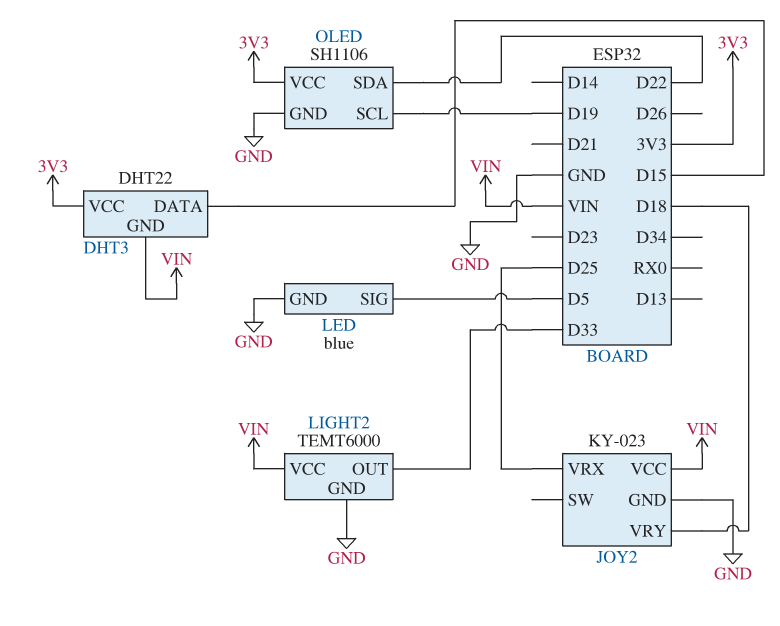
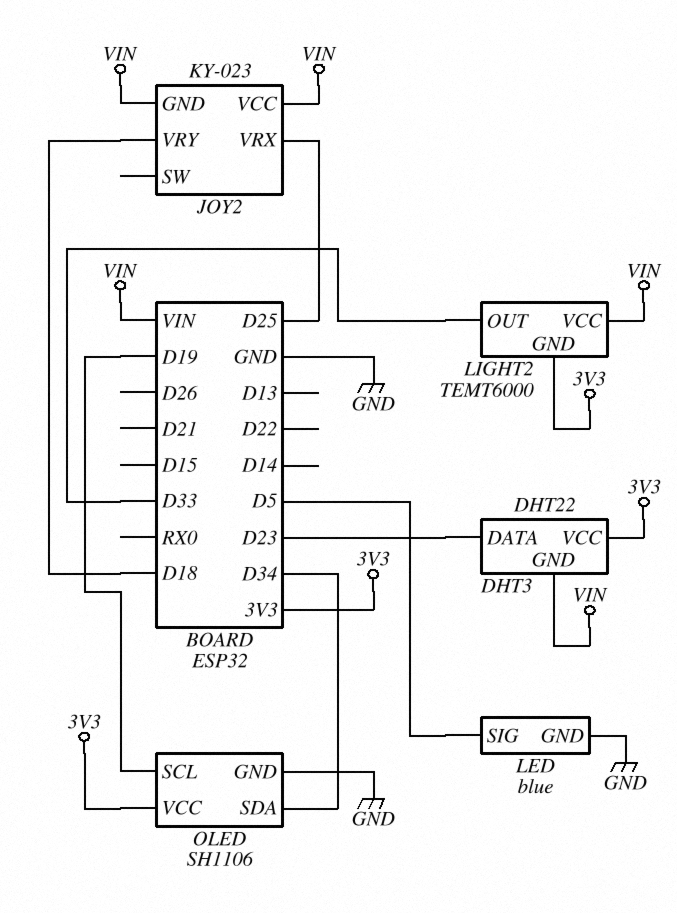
DHT3 pin DATA: D15 -> D23
JOY2 pin GND: GND -> VIN
LIGHT2 pin GND: GND -> 3V3
OLED pin SDA: D22 -> D34

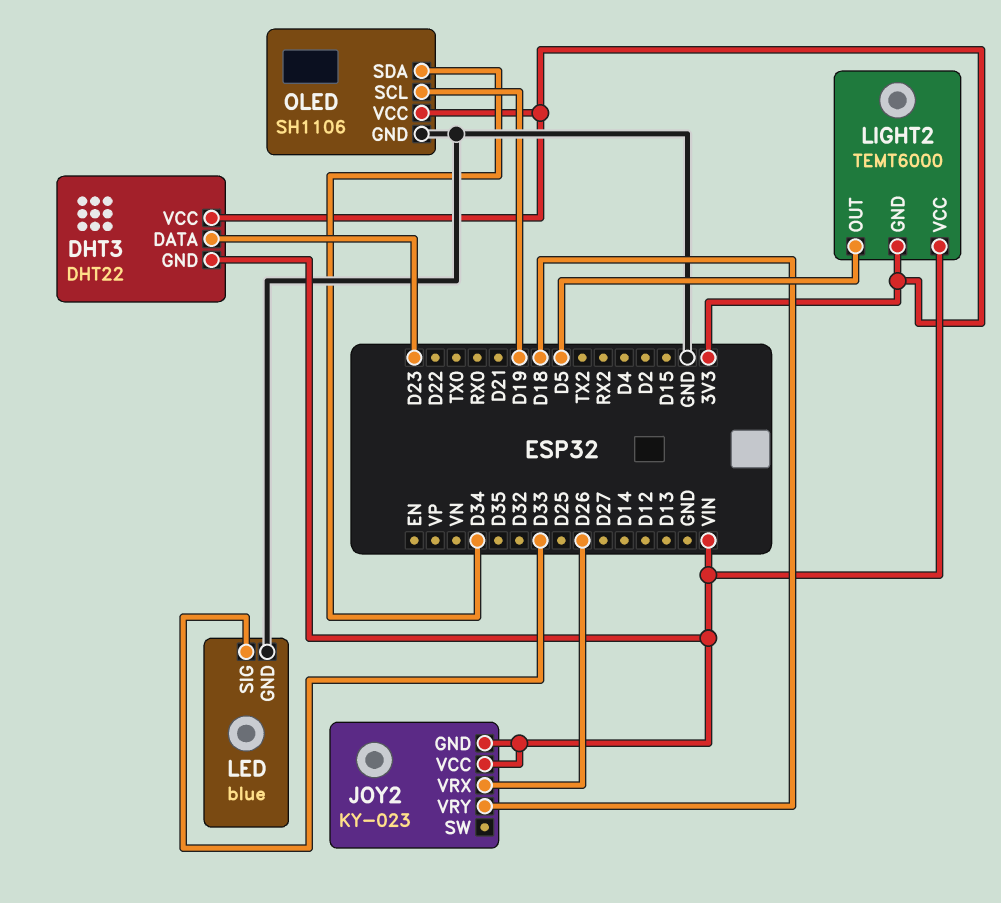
JOY2 pin VRX: D25 -> D26
LED pin SIG: D5 -> D33
LIGHT2 pin OUT: D33 -> D5

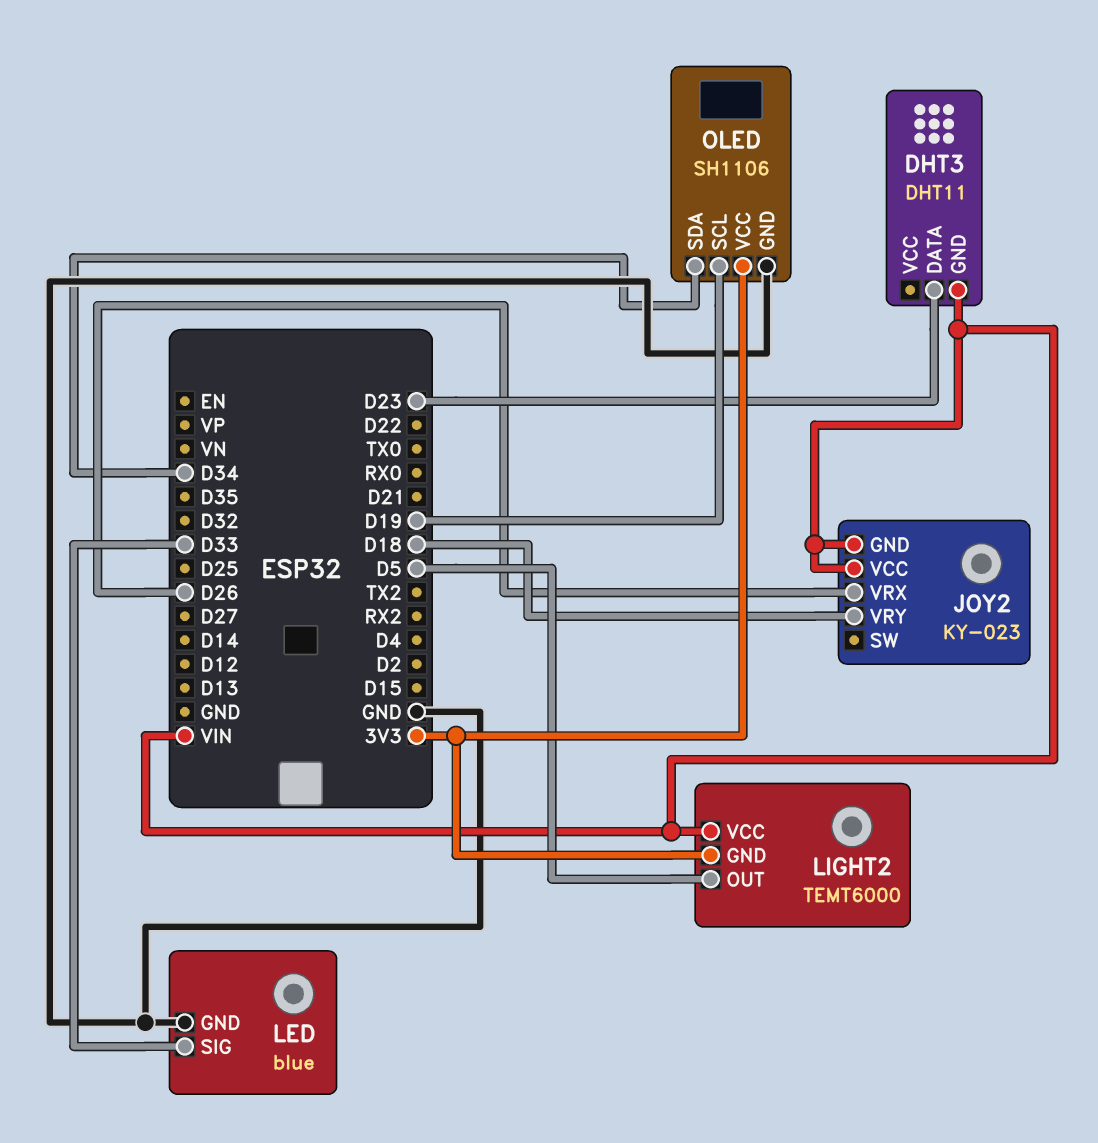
DHT3: DHT22 -> DHT11
DHT3 pin VCC: 3V3 -> none

